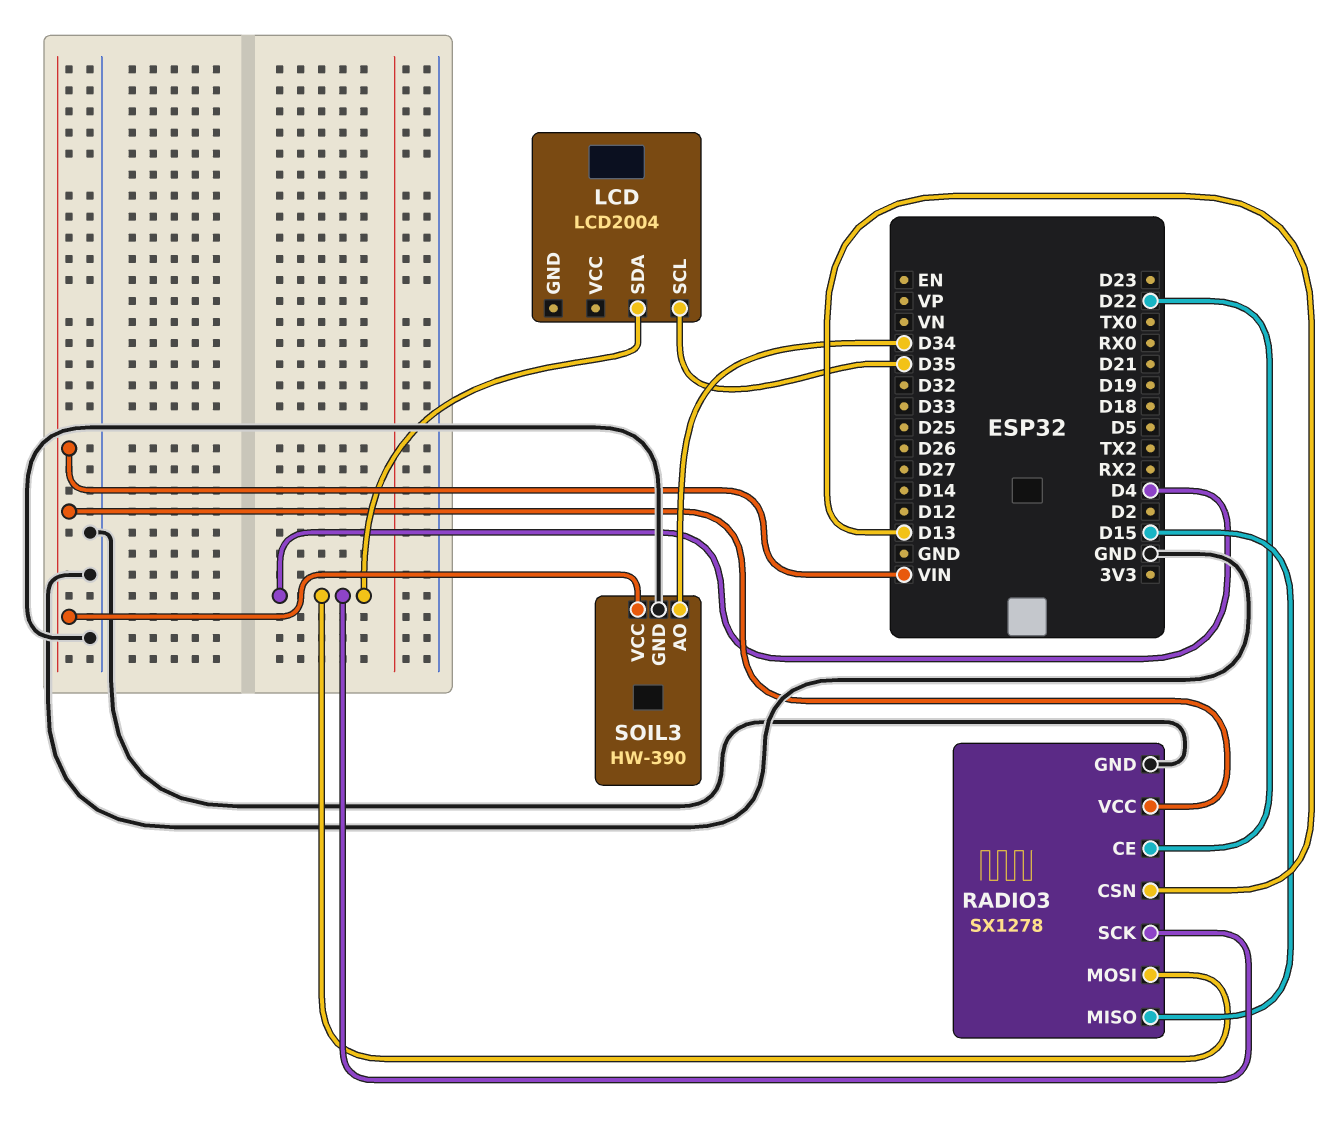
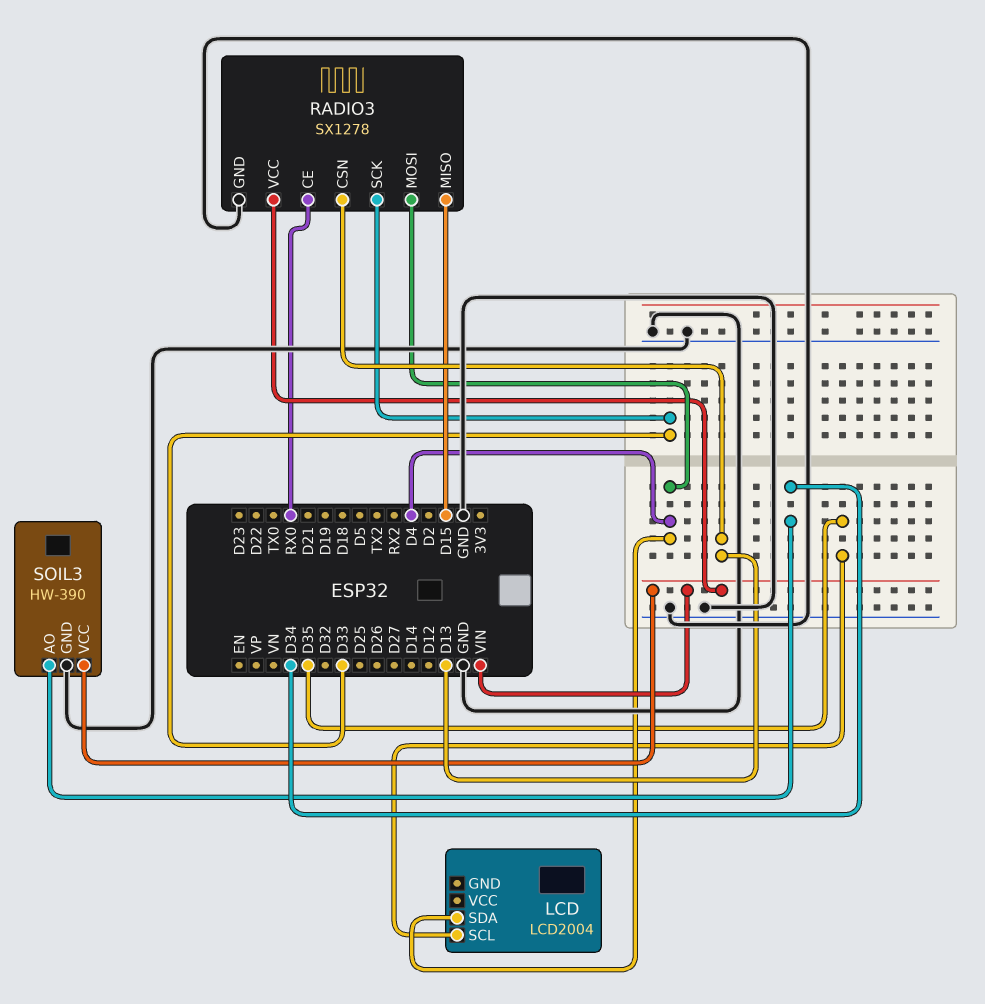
RADIO3 pin CE: D22 -> RX0
RADIO3 pin SCK: D4 -> D33

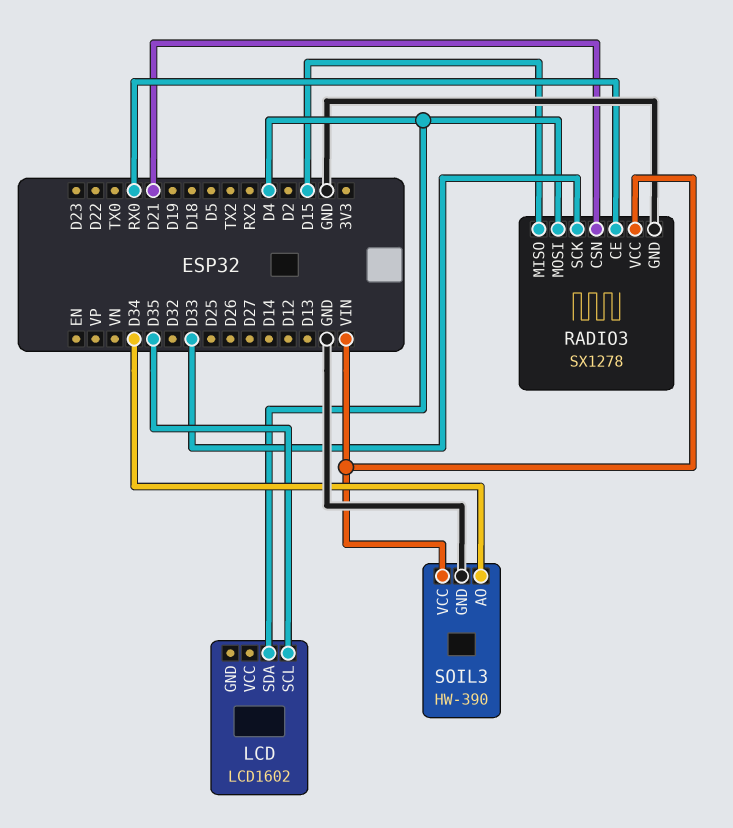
LCD: LCD2004 -> LCD1602
RADIO3 pin CSN: D13 -> D21

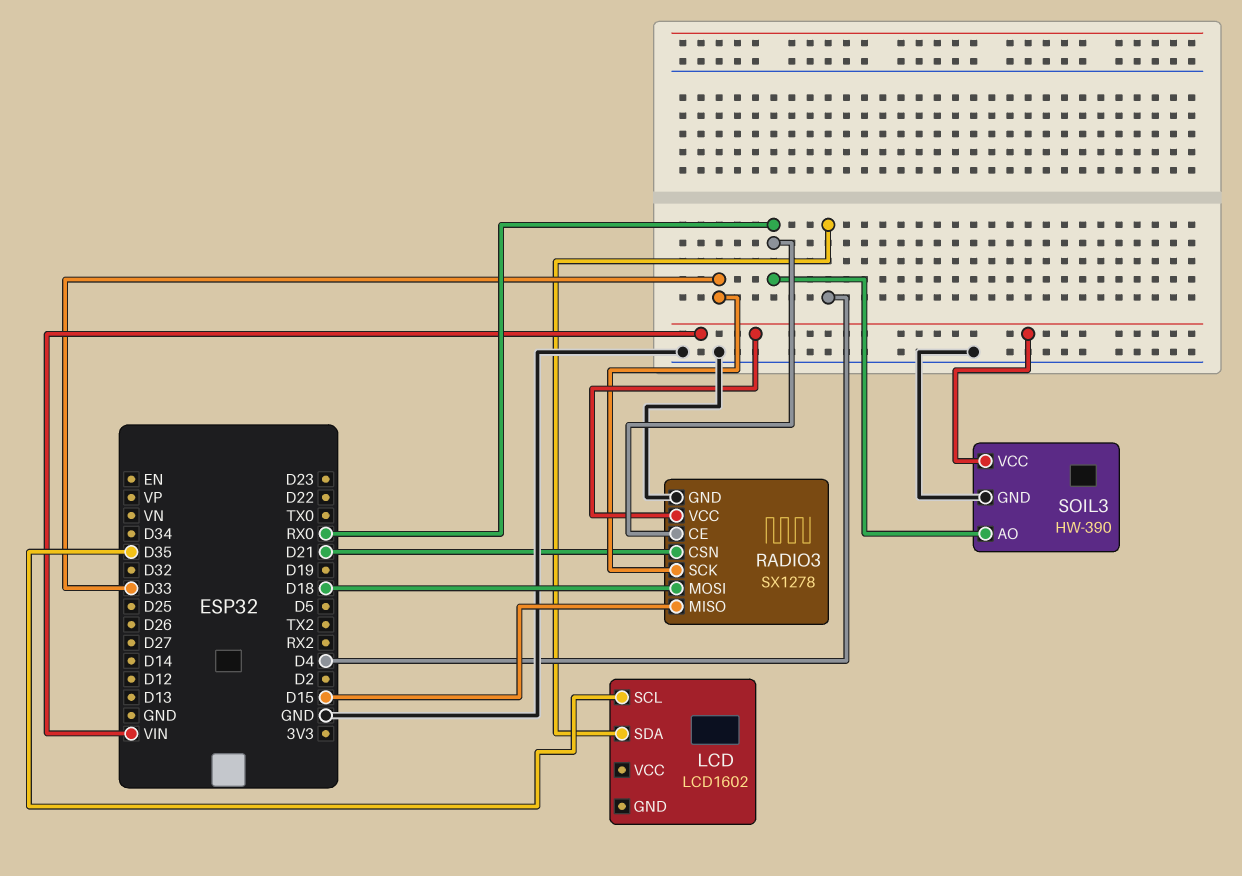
RADIO3 pin MOSI: D4 -> D18
SOIL3 pin AO: D34 -> RX0

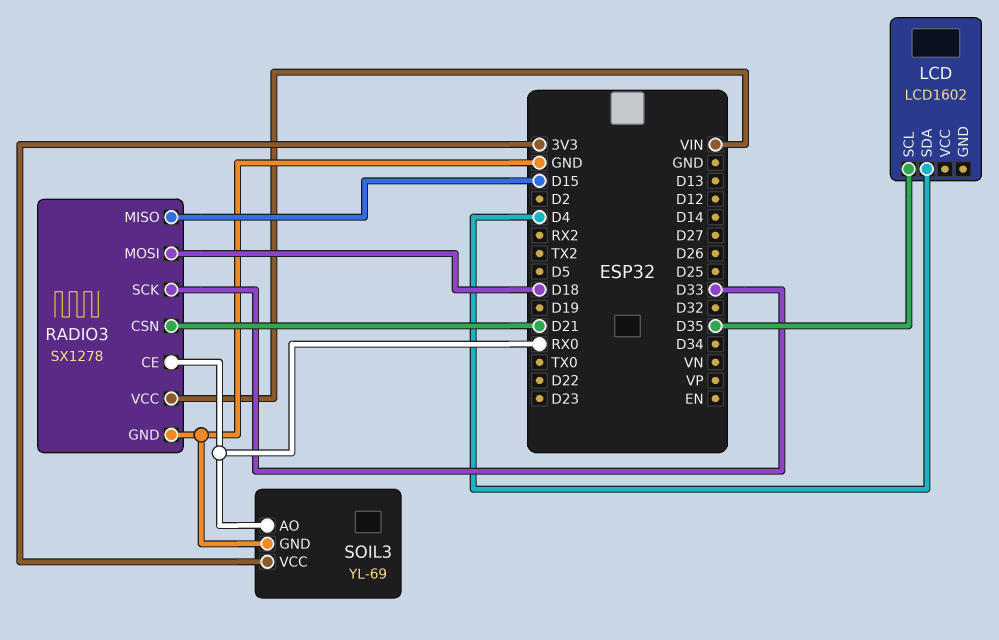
SOIL3: HW-390 -> YL-69
SOIL3 pin VCC: VIN -> 3V3

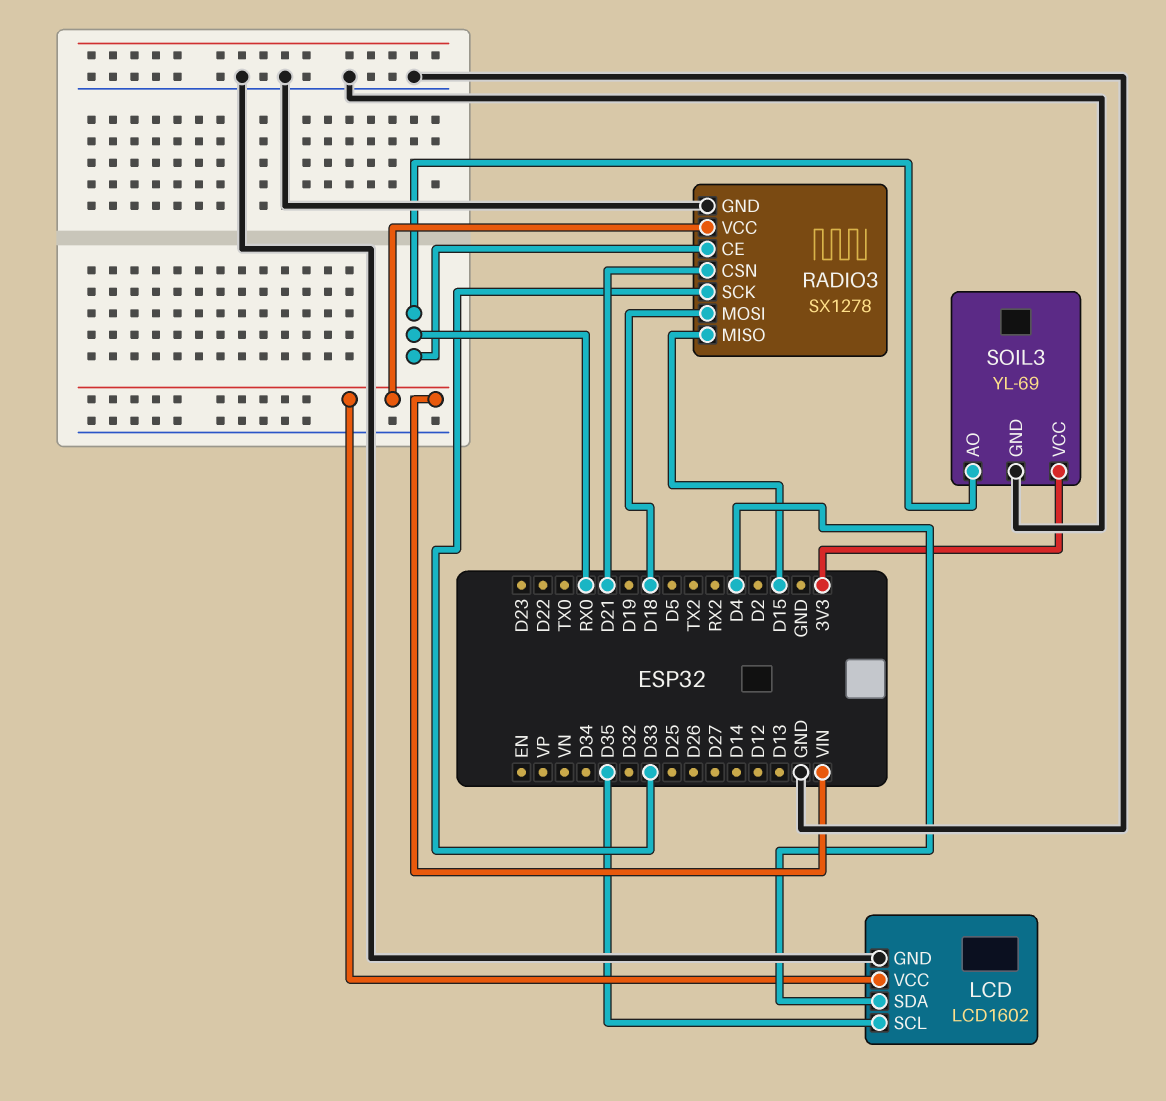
LCD pin GND: none -> GND
LCD pin VCC: none -> VIN

